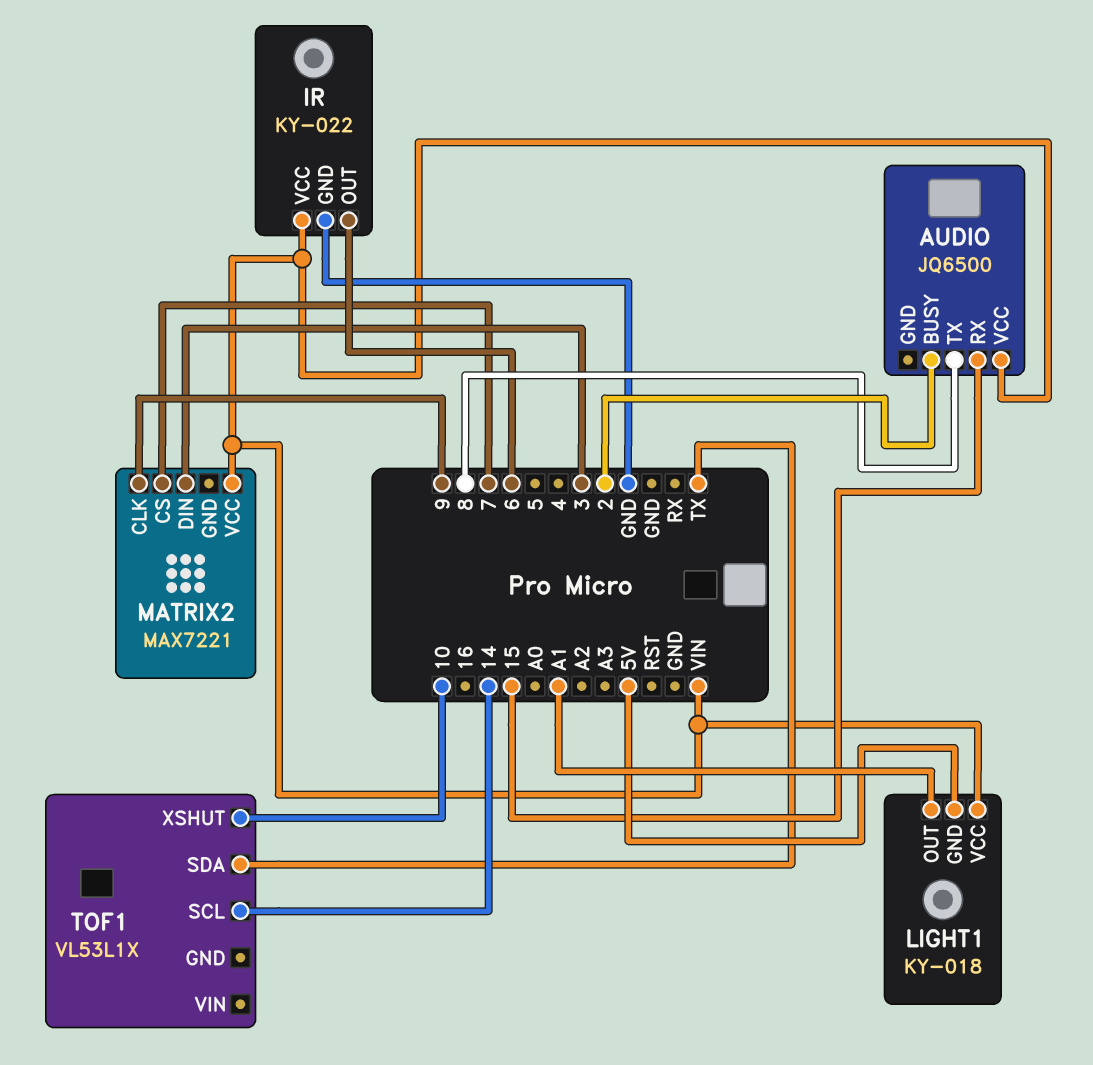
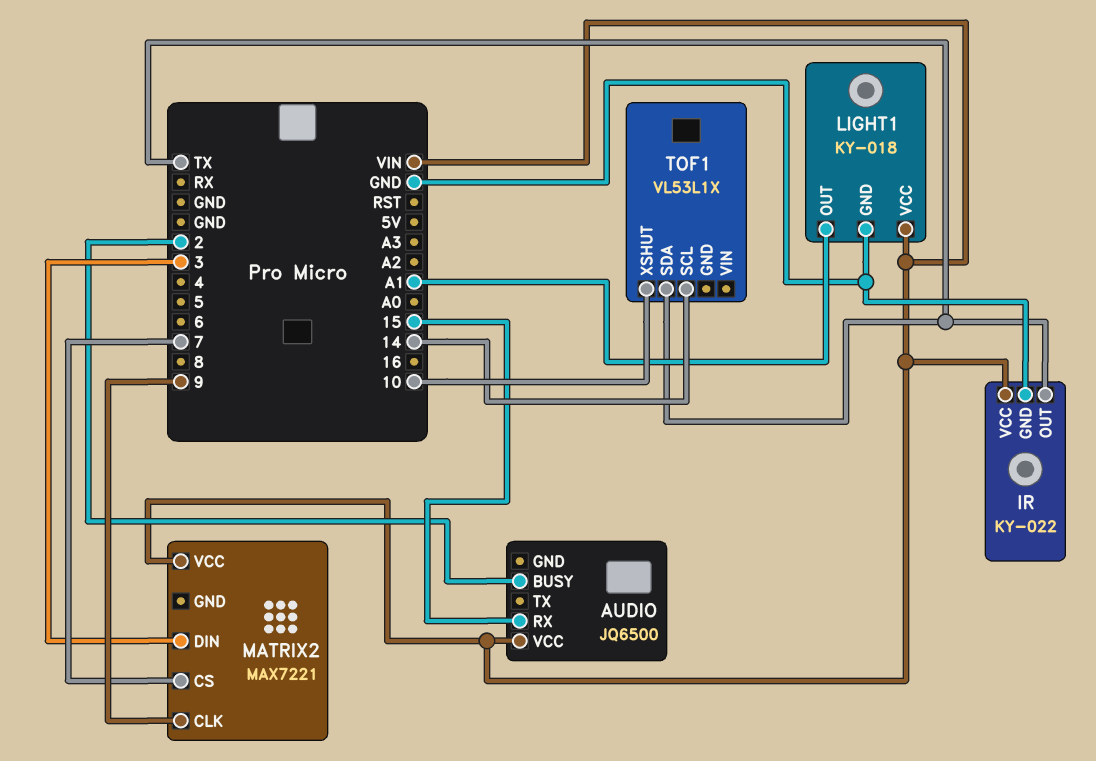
AUDIO pin TX: 8 -> none
IR pin OUT: 6 -> TX
LIGHT1 pin GND: 5V -> GND

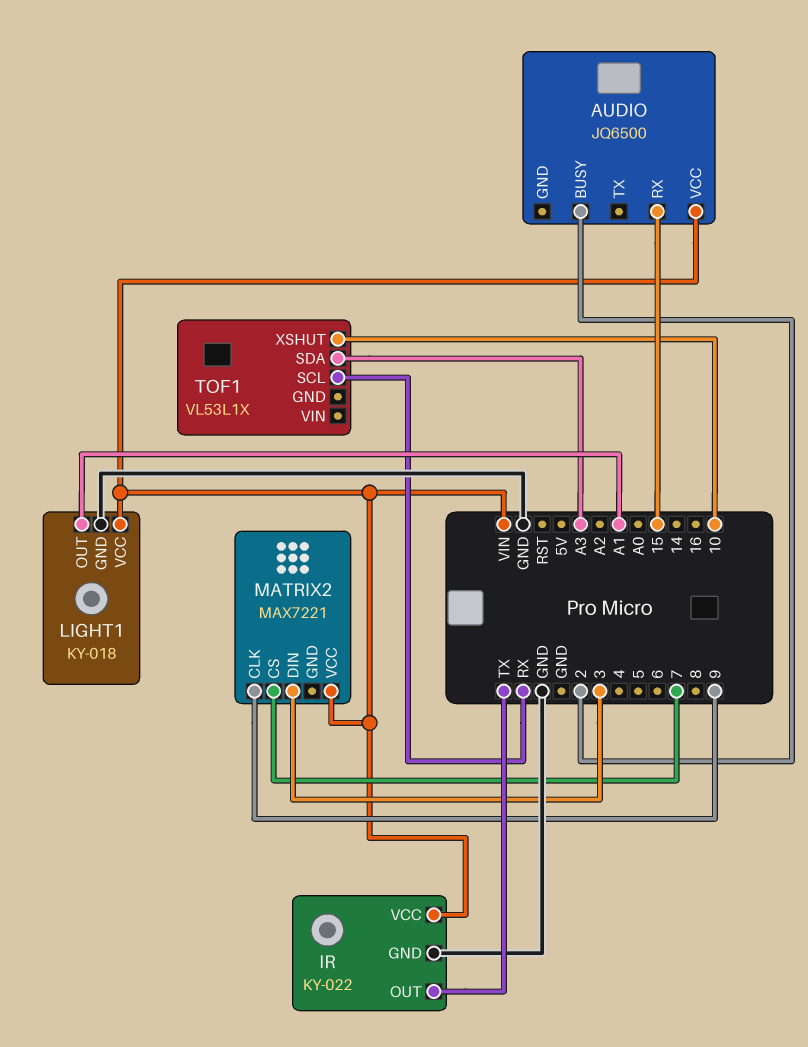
TOF1 pin SCL: 14 -> RX
TOF1 pin SDA: TX -> A3

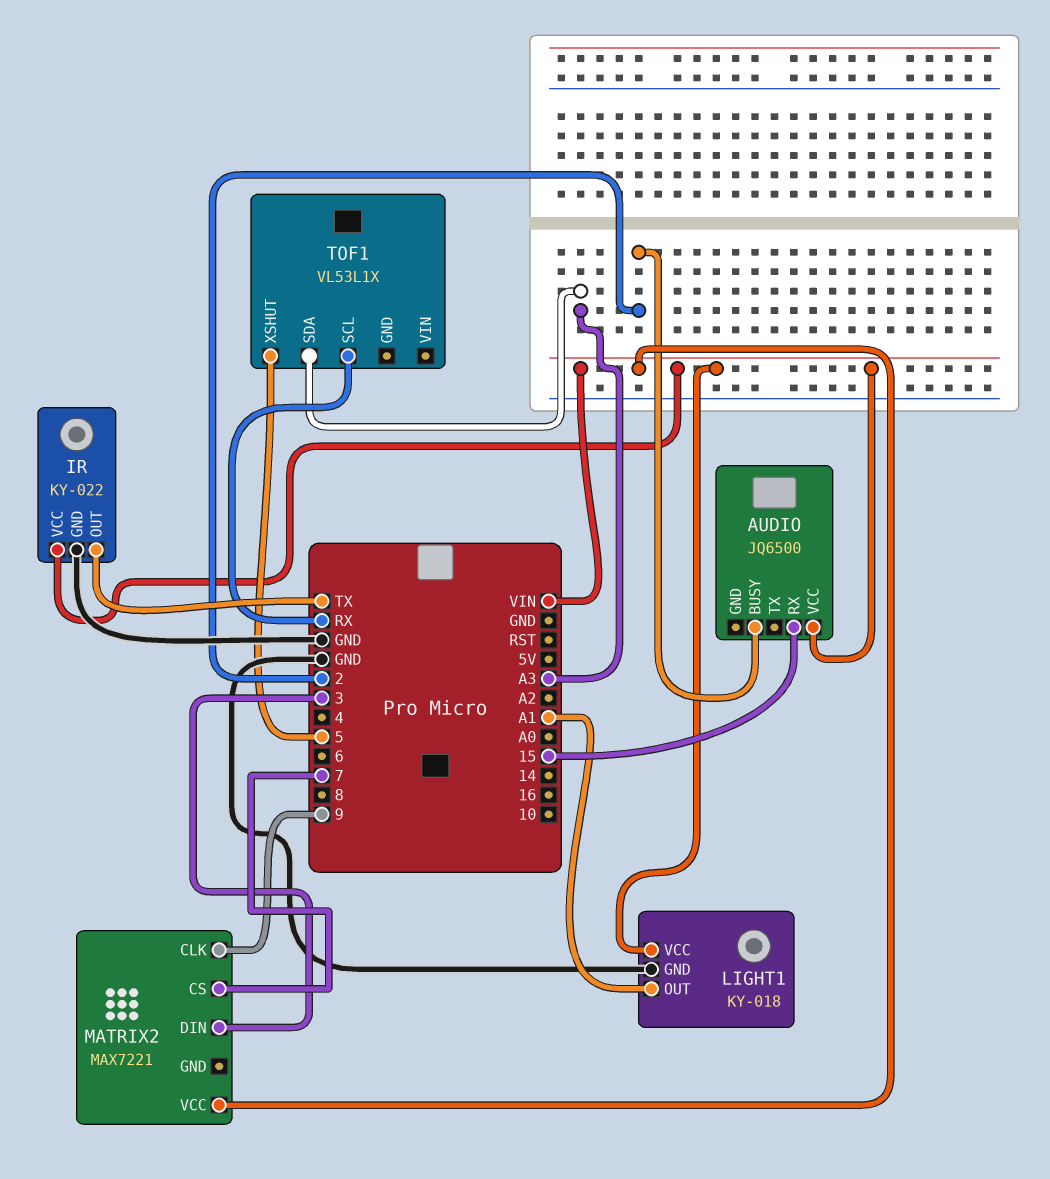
TOF1 pin XSHUT: 10 -> 5

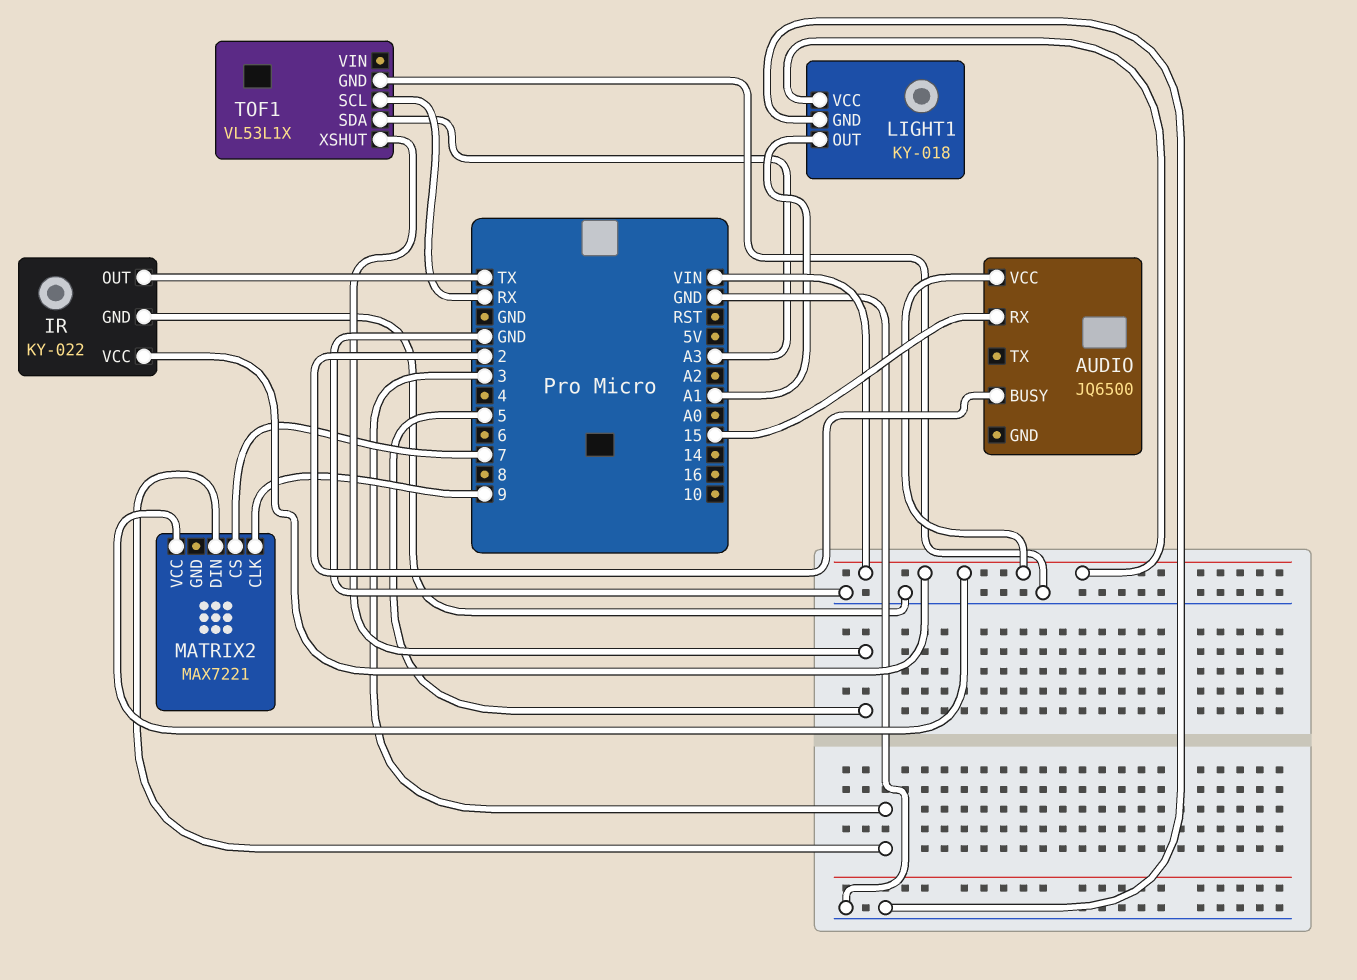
TOF1 pin GND: none -> GND

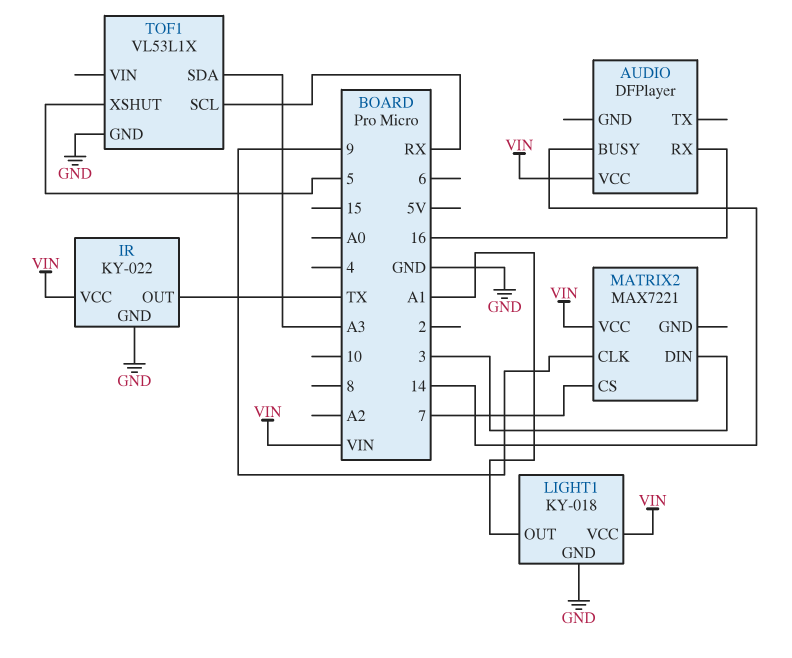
AUDIO: JQ6500 -> DFPlayer
AUDIO pin BUSY: 2 -> 14
AUDIO pin RX: 15 -> 16

